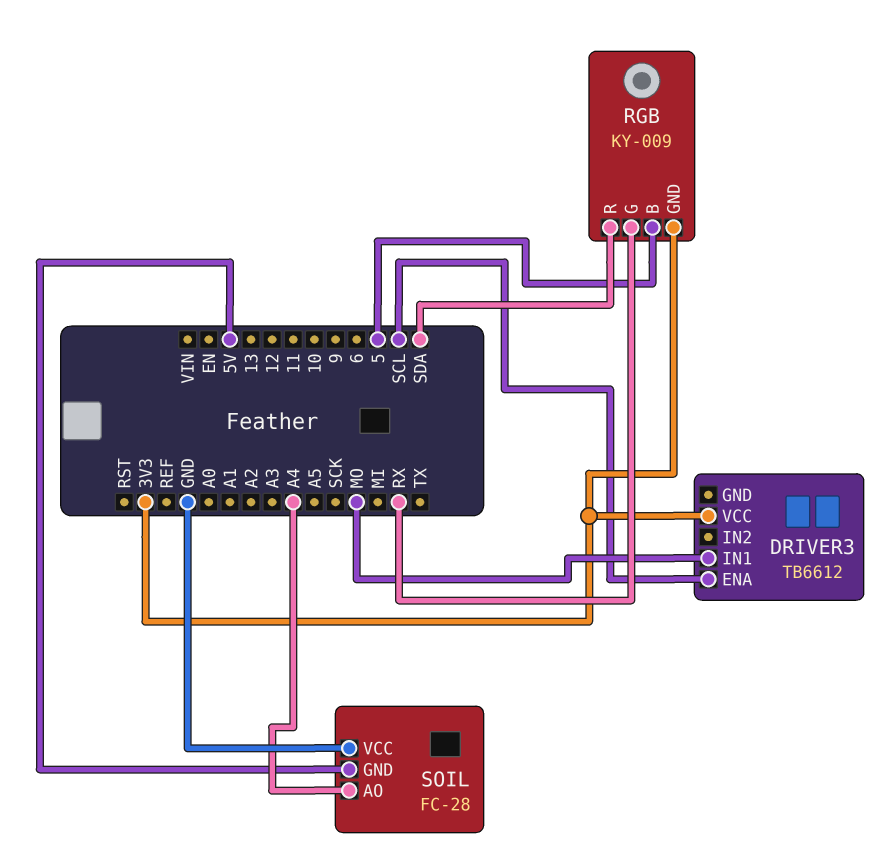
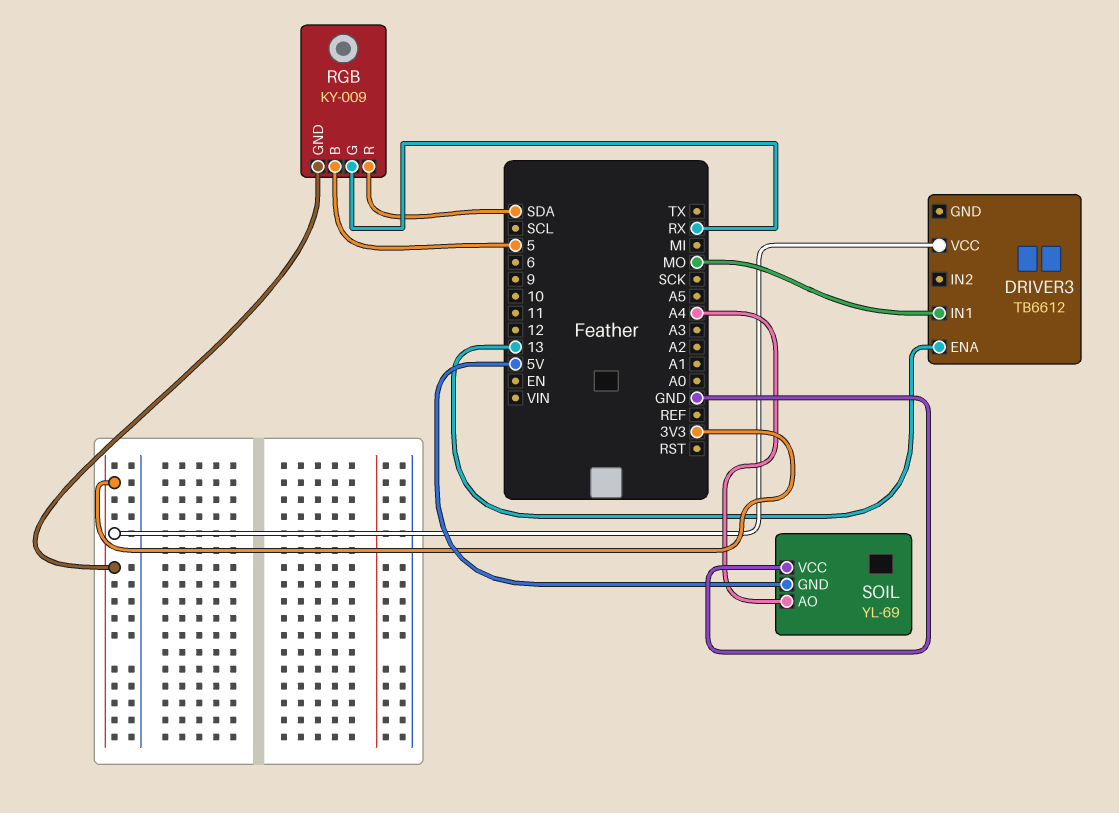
DRIVER3 pin ENA: SCL -> 13
SOIL: FC-28 -> YL-69

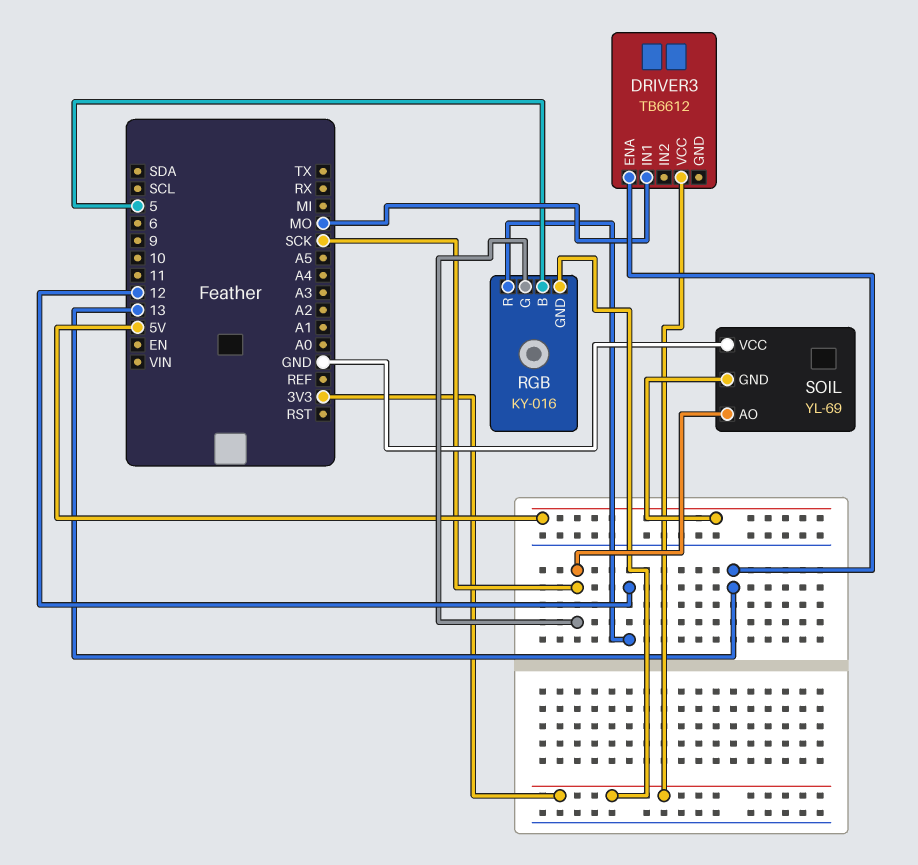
RGB: KY-009 -> KY-016
RGB pin G: RX -> SCK
RGB pin R: SDA -> 12
SOIL pin AO: A4 -> SCK

